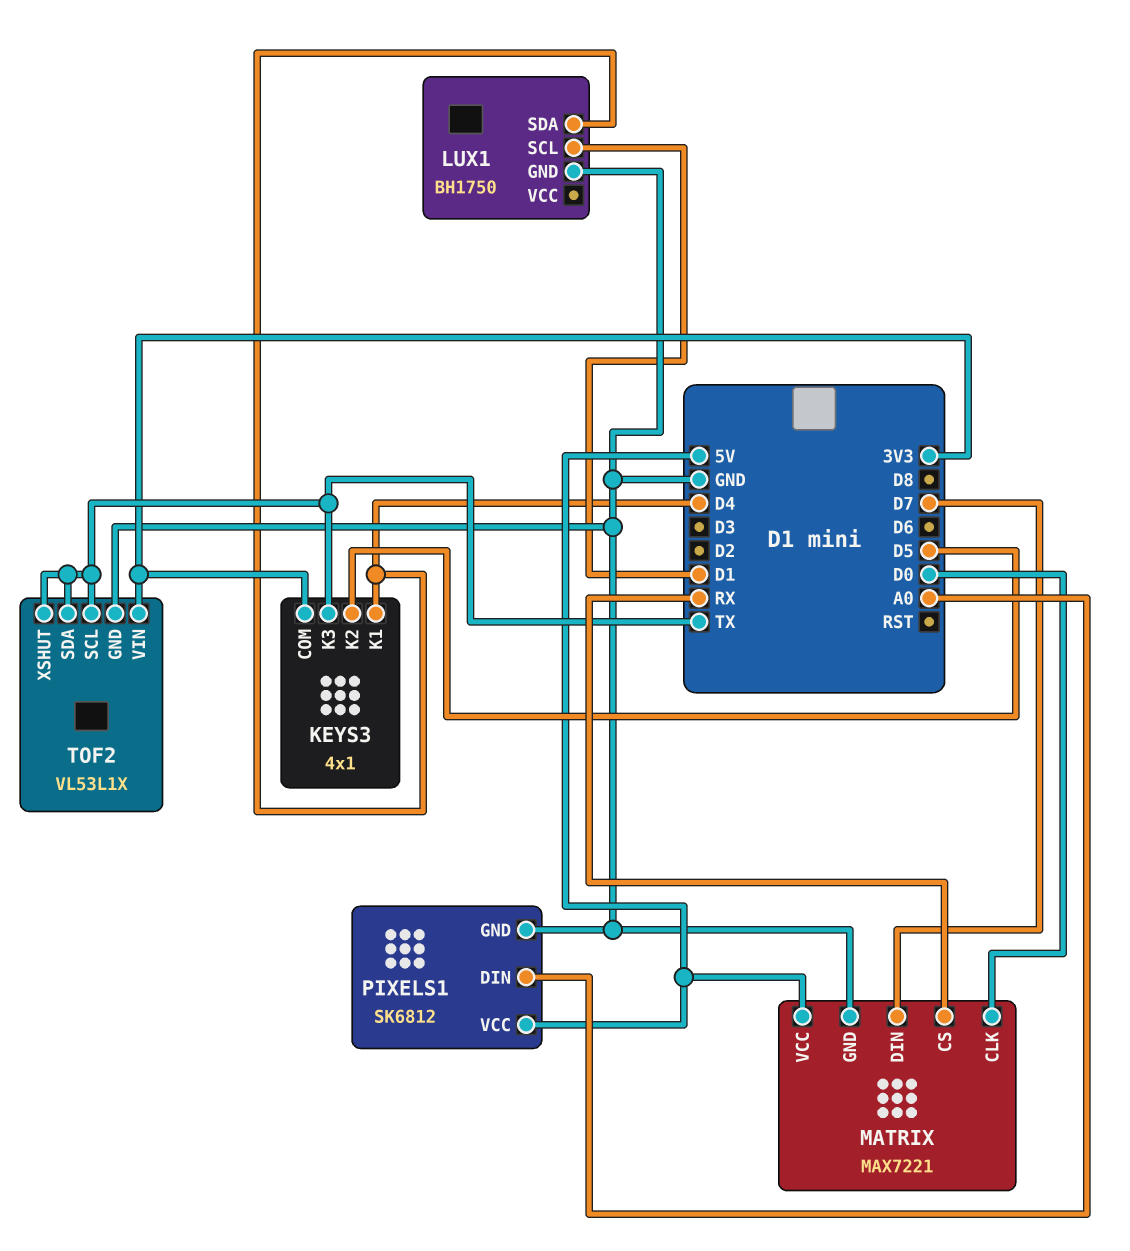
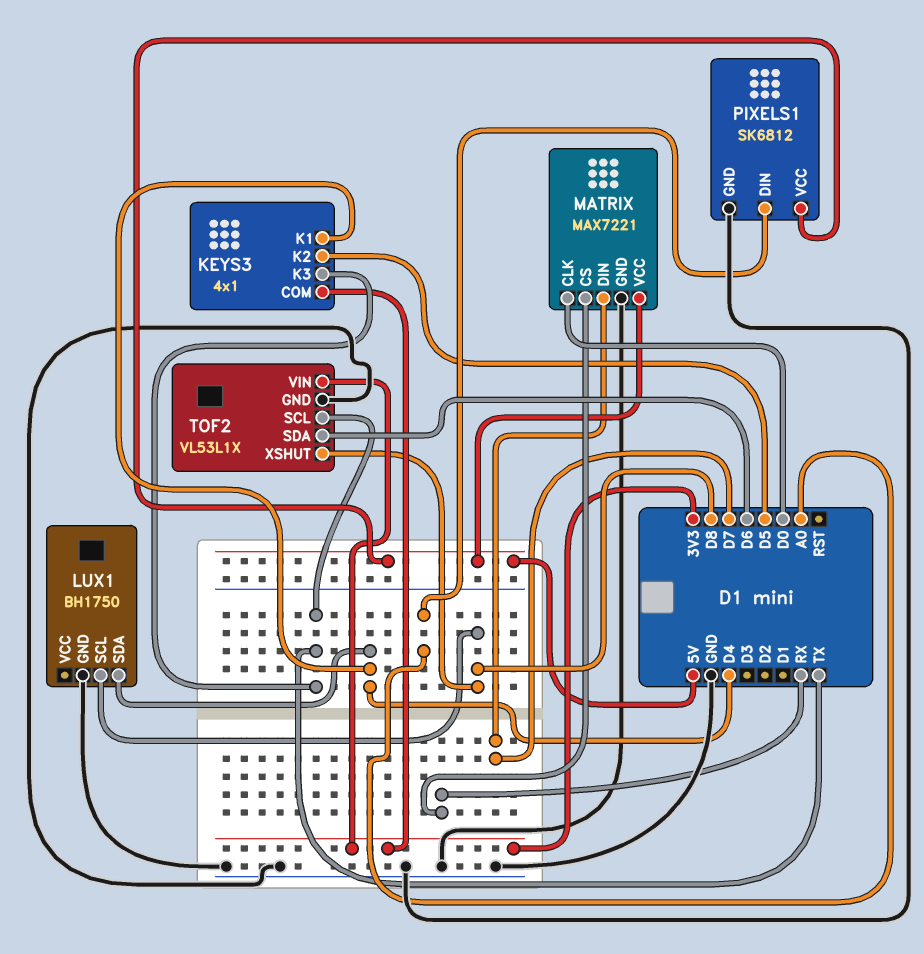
LUX1 pin SCL: D1 -> D8
TOF2 pin SDA: TX -> D6
TOF2 pin XSHUT: TX -> D8

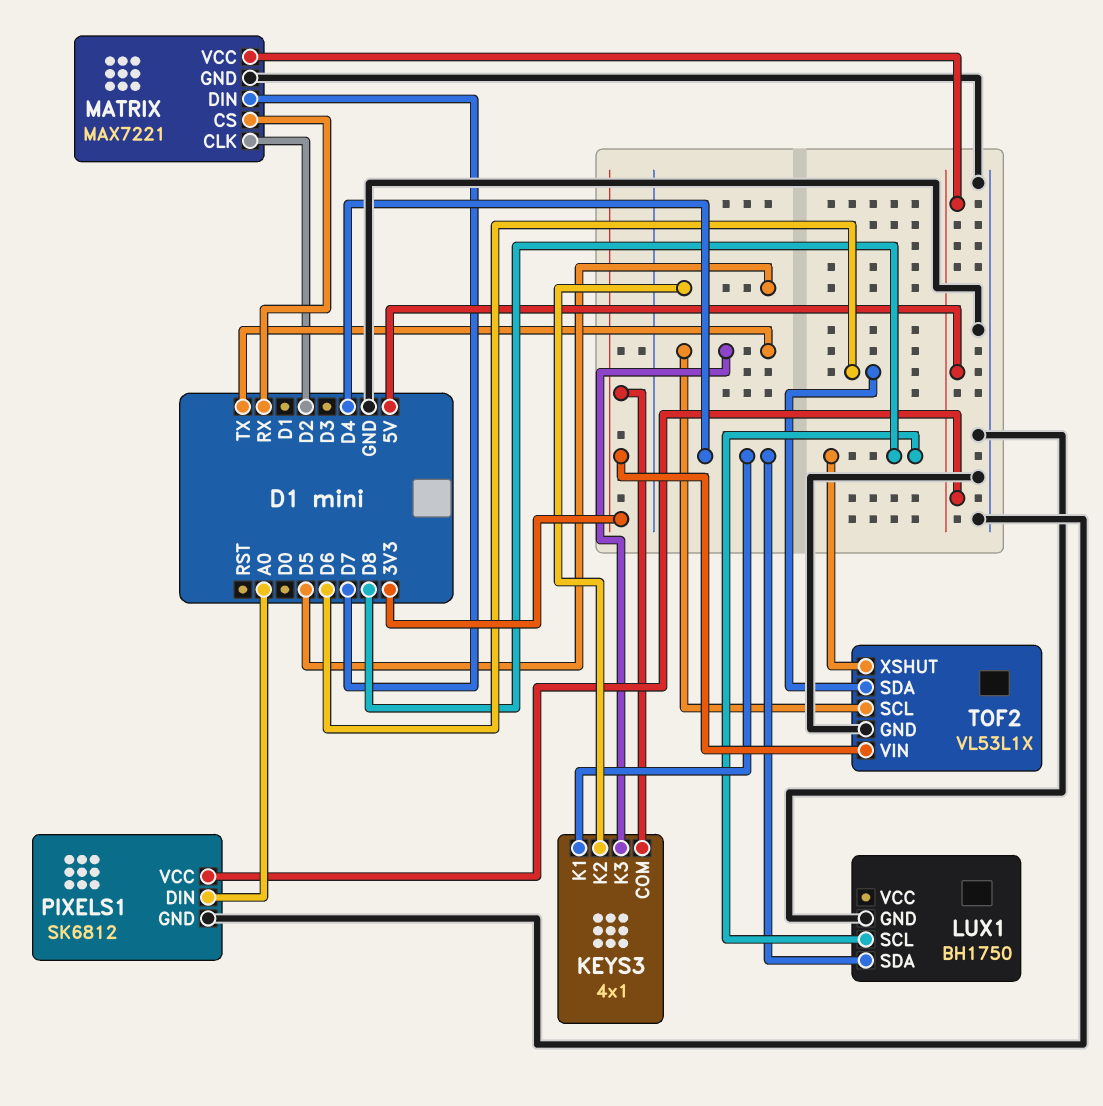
MATRIX pin CLK: D0 -> D2

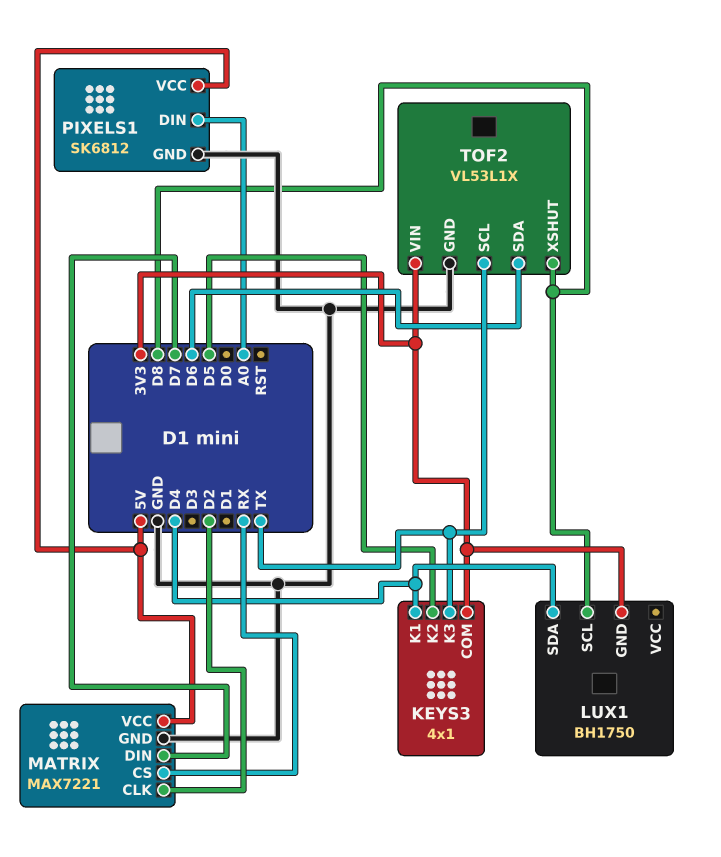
LUX1 pin GND: GND -> 3V3

